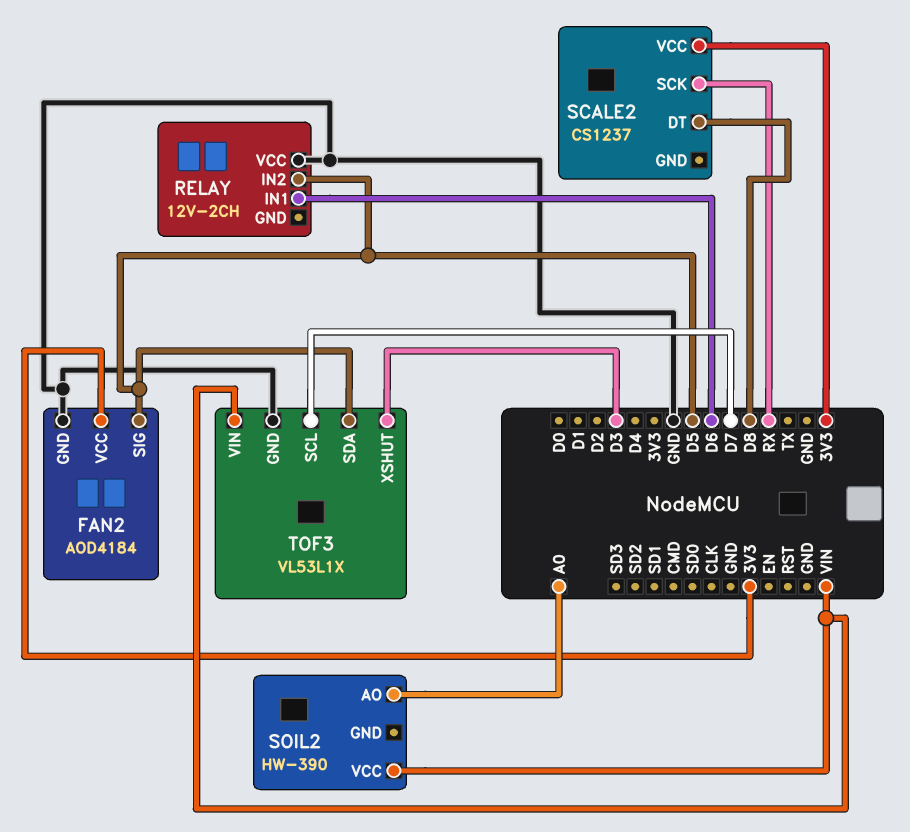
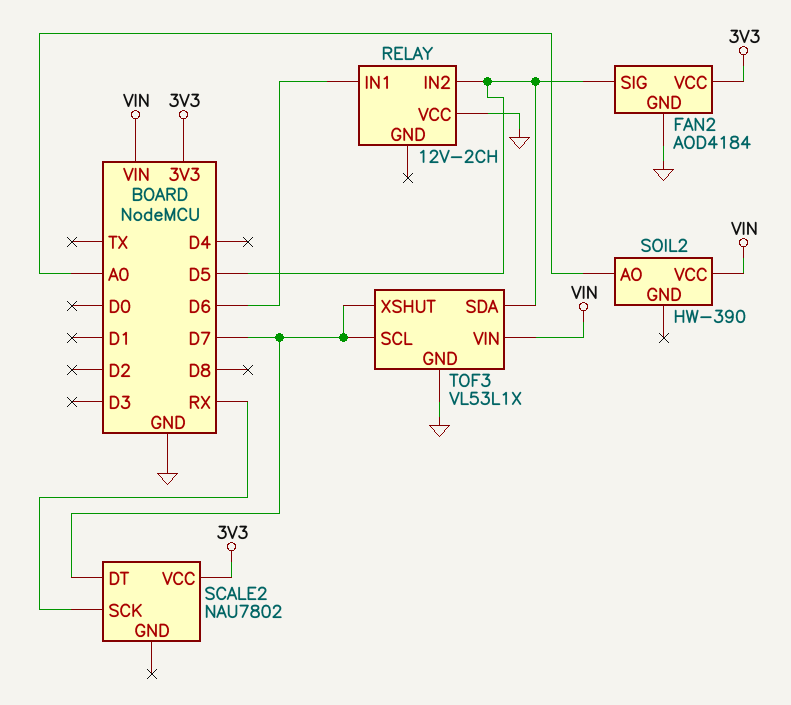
SCALE2: CS1237 -> NAU7802
SCALE2 pin DT: D8 -> D7
TOF3 pin XSHUT: D3 -> D7

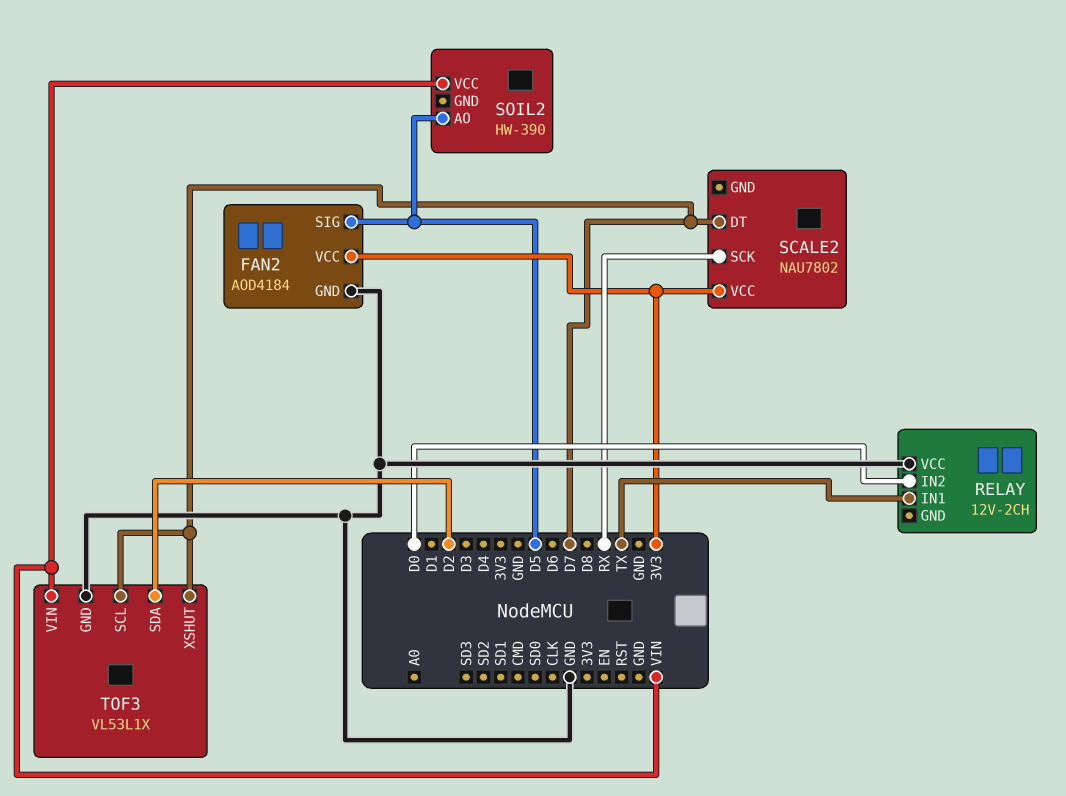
RELAY pin IN1: D6 -> TX
RELAY pin IN2: D5 -> D0
SOIL2 pin AO: A0 -> D5
TOF3 pin SDA: D5 -> D2

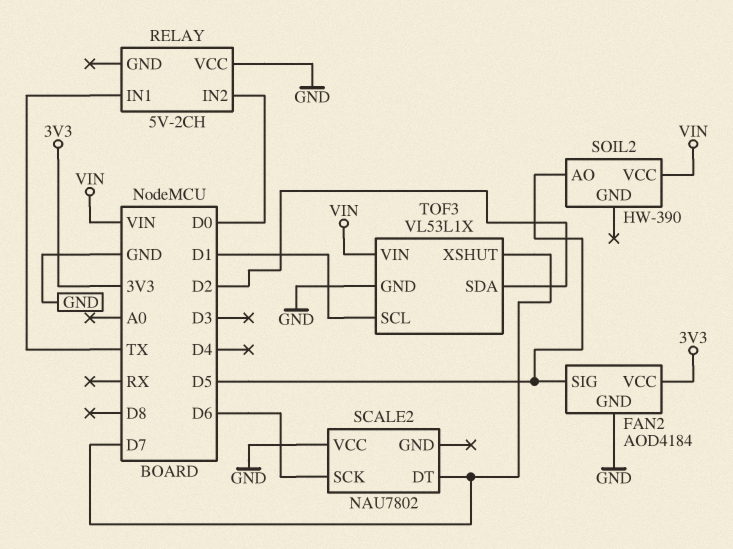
RELAY: 12V-2CH -> 5V-2CH
SCALE2 pin SCK: RX -> D6
SCALE2 pin VCC: 3V3 -> GND
TOF3 pin SCL: D7 -> D1

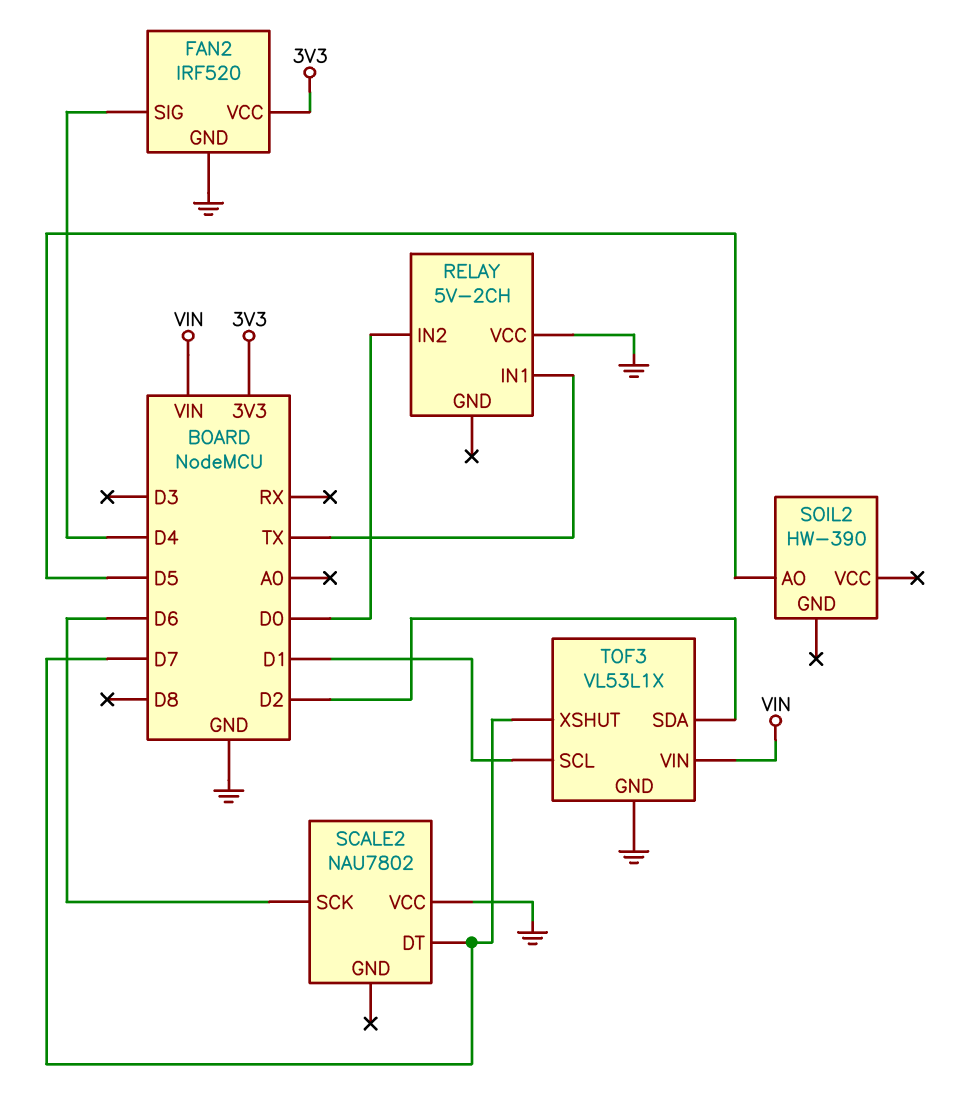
FAN2: AOD4184 -> IRF520
FAN2 pin SIG: D5 -> D4
SOIL2 pin VCC: VIN -> none

